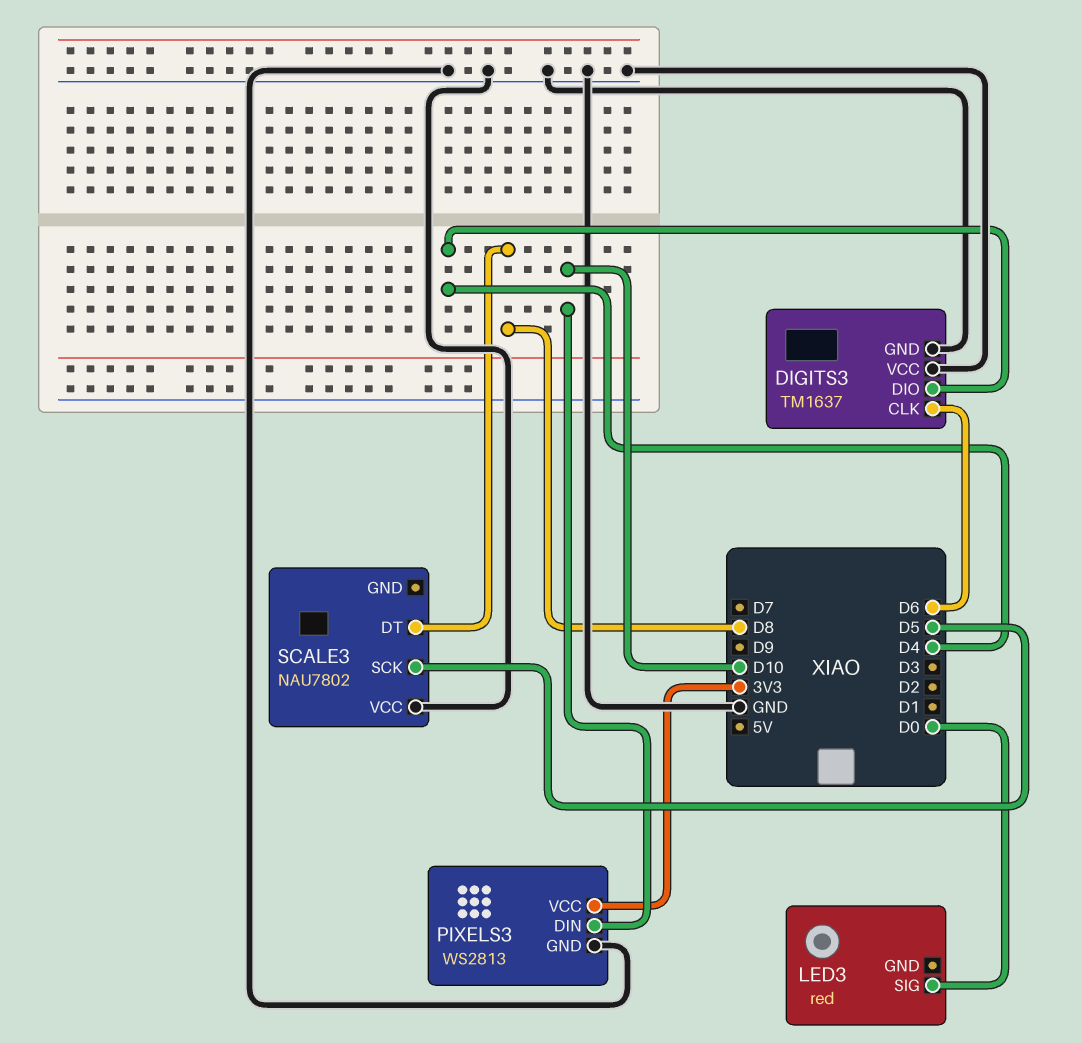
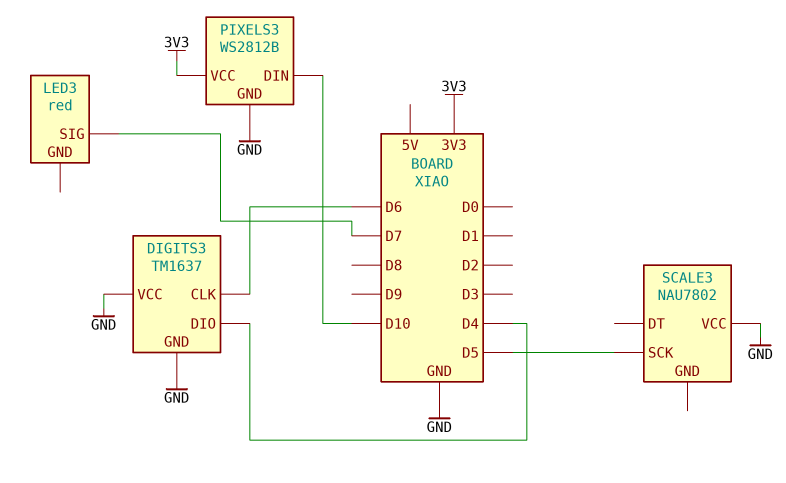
LED3 pin SIG: D0 -> D7
PIXELS3: WS2813 -> WS2812B
SCALE3 pin DT: D8 -> none

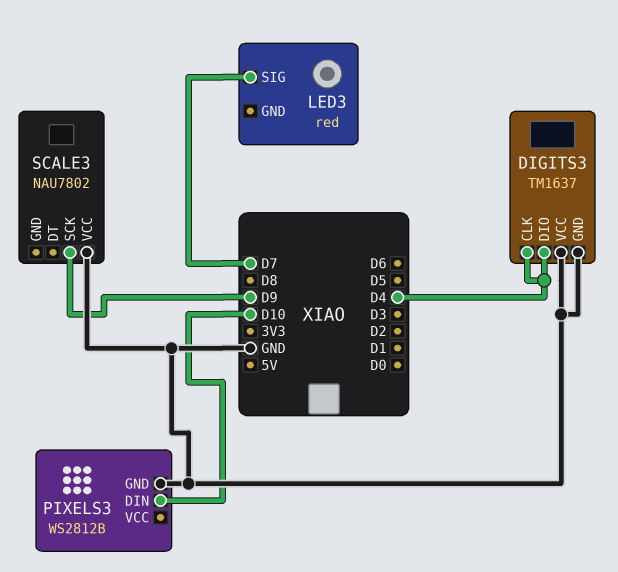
DIGITS3 pin CLK: D6 -> D4
PIXELS3 pin VCC: 3V3 -> none
SCALE3 pin SCK: D5 -> D9

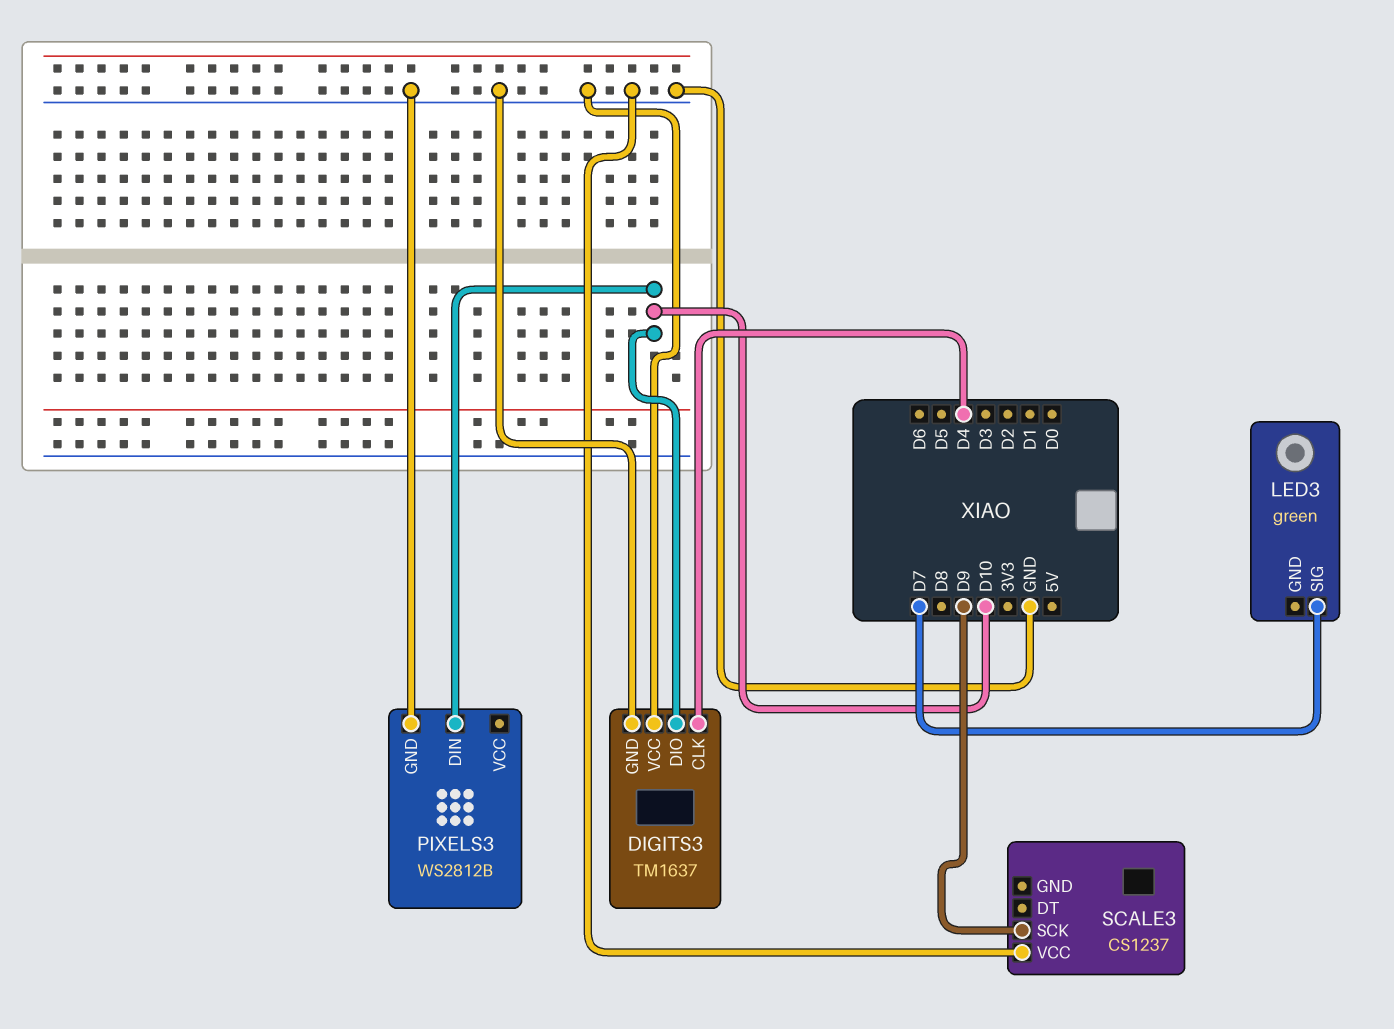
DIGITS3 pin DIO: D4 -> D10
LED3: red -> green
SCALE3: NAU7802 -> CS1237

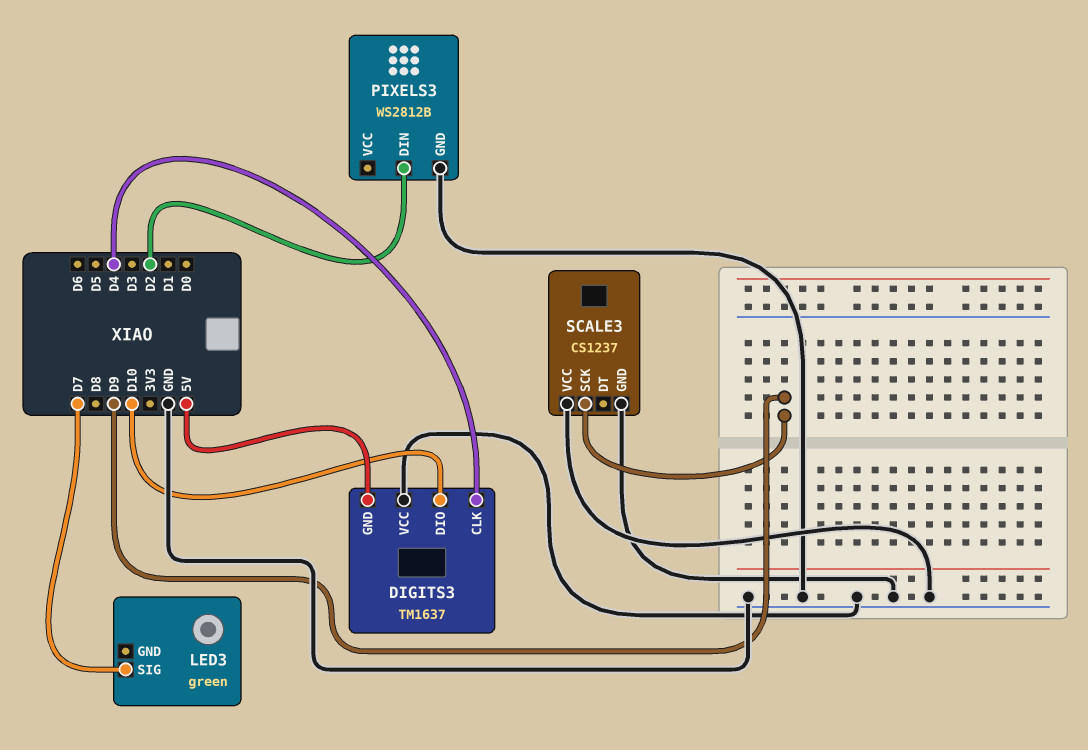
DIGITS3 pin GND: GND -> 5V
PIXELS3 pin DIN: D10 -> D2
SCALE3 pin GND: none -> GND

